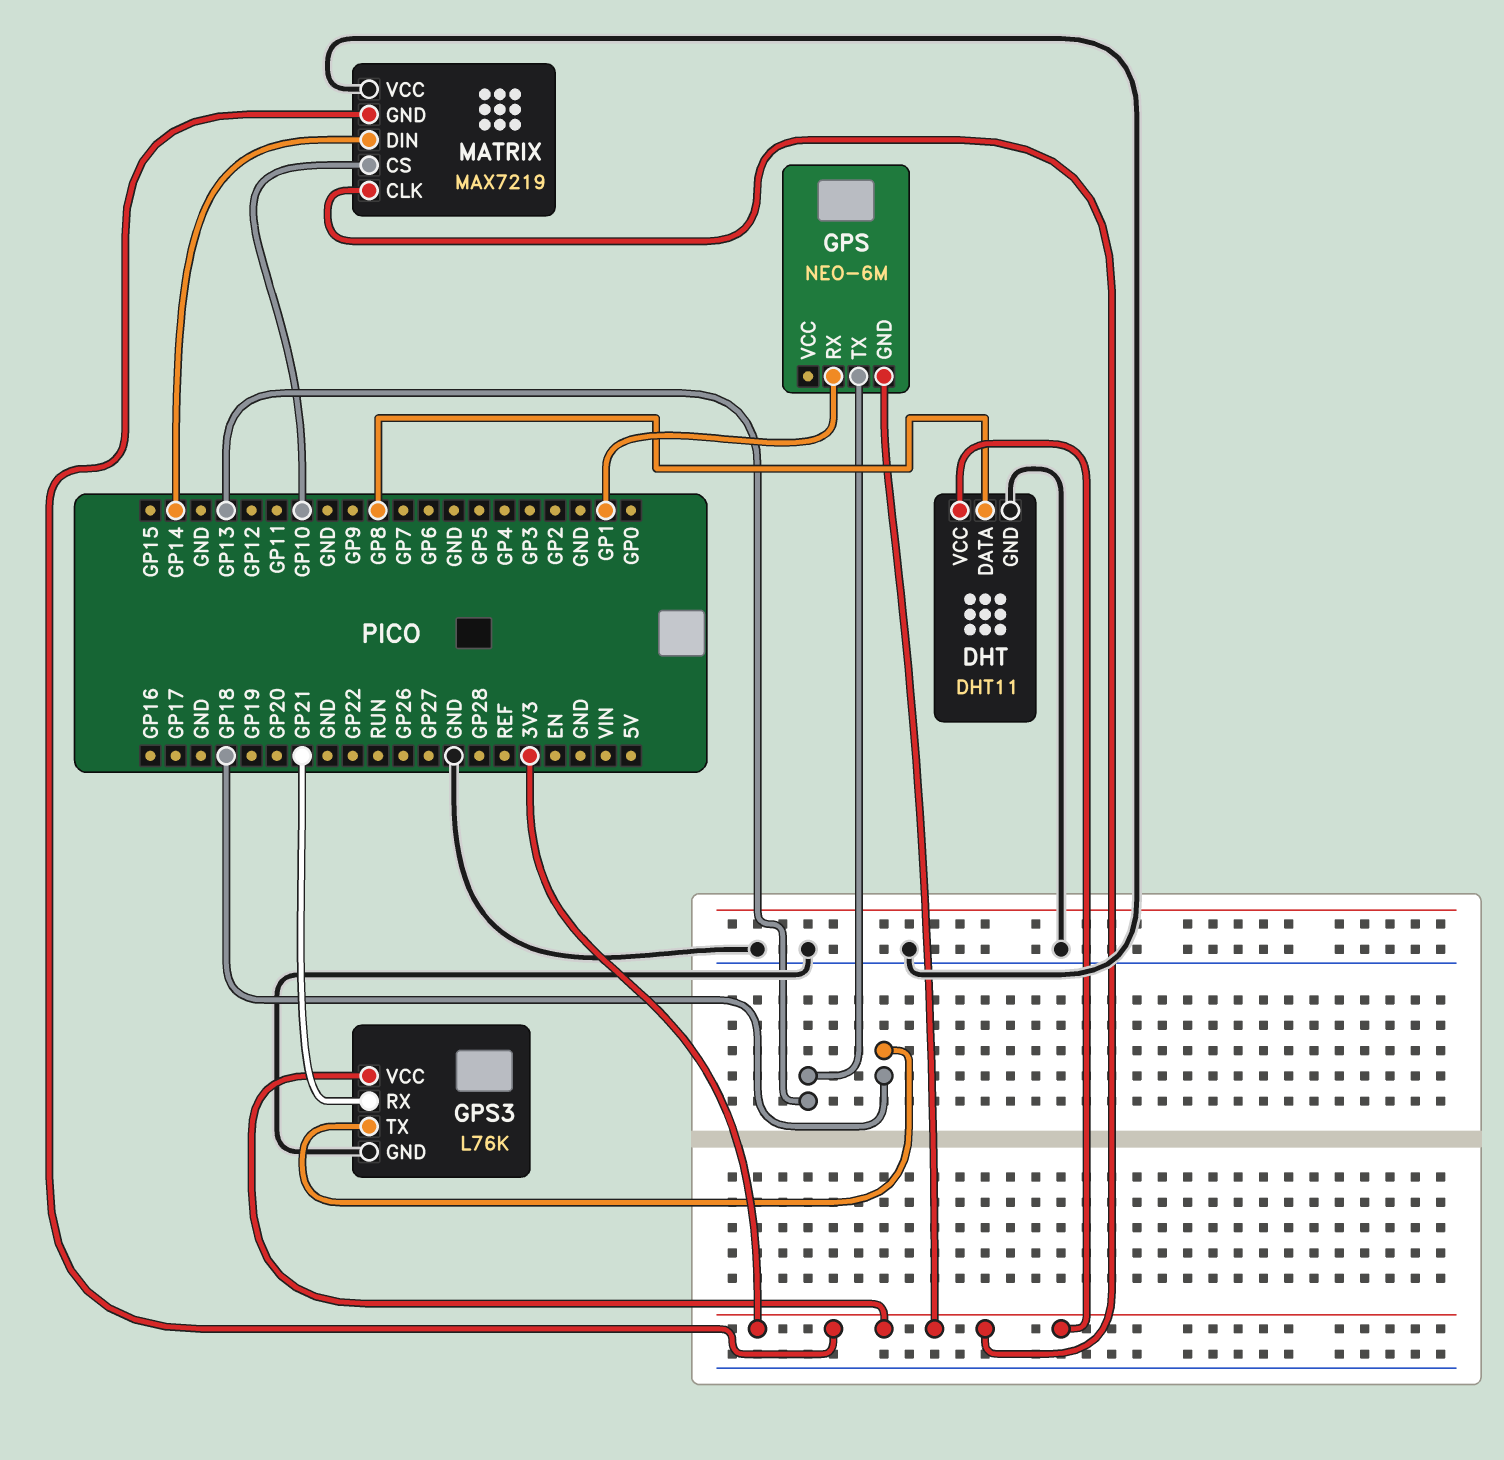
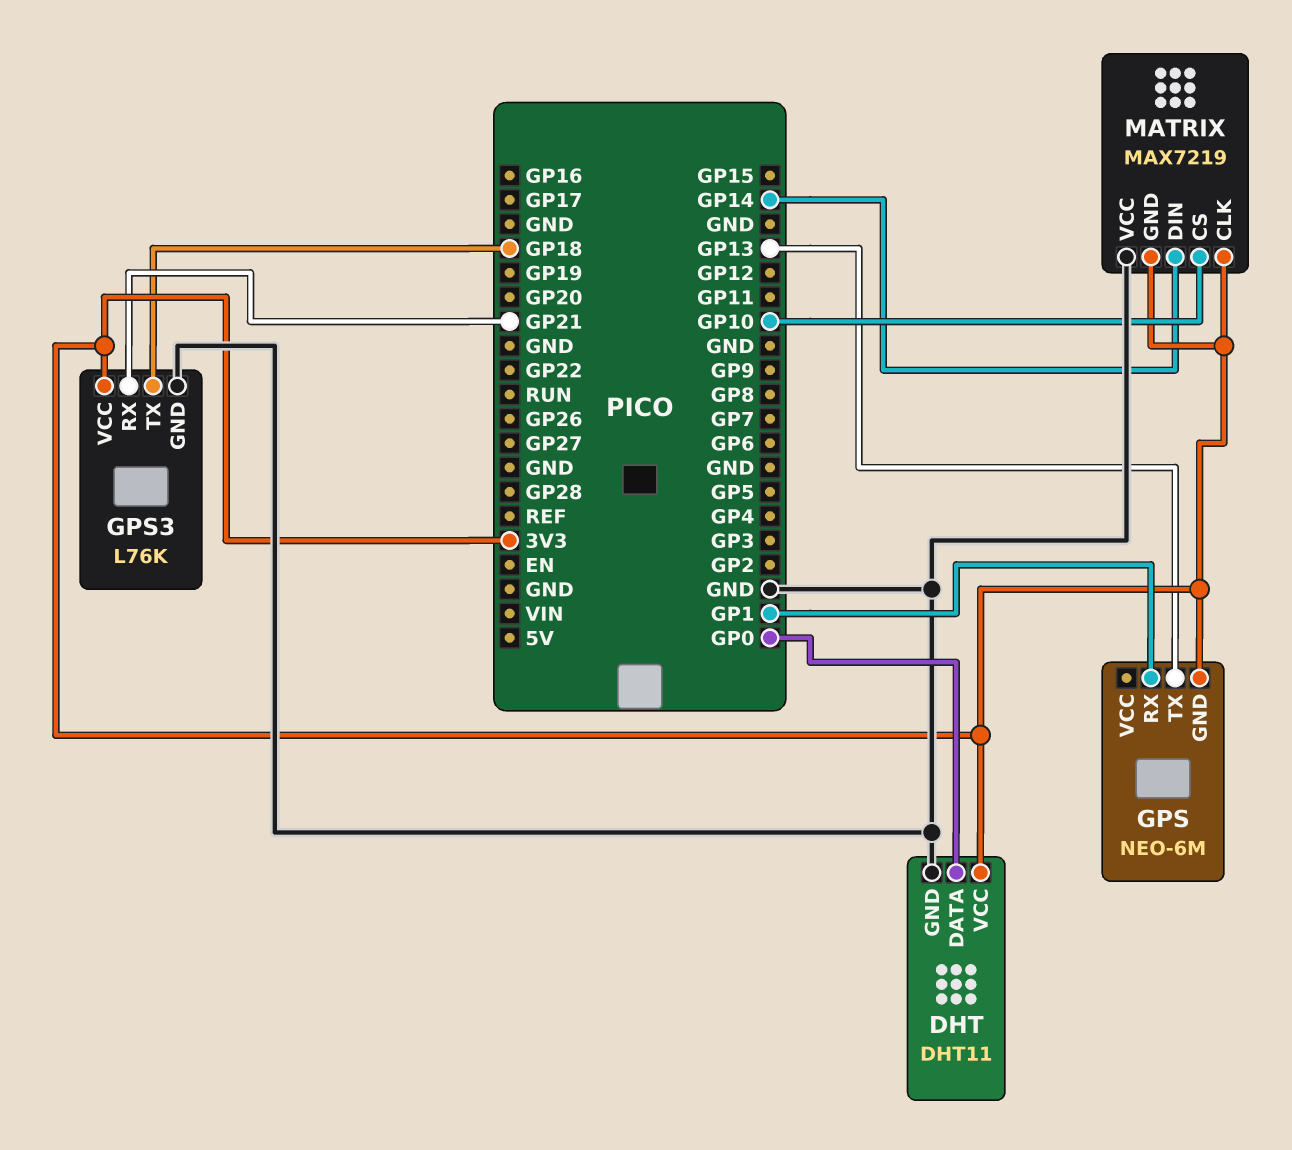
DHT pin DATA: GP8 -> GP0

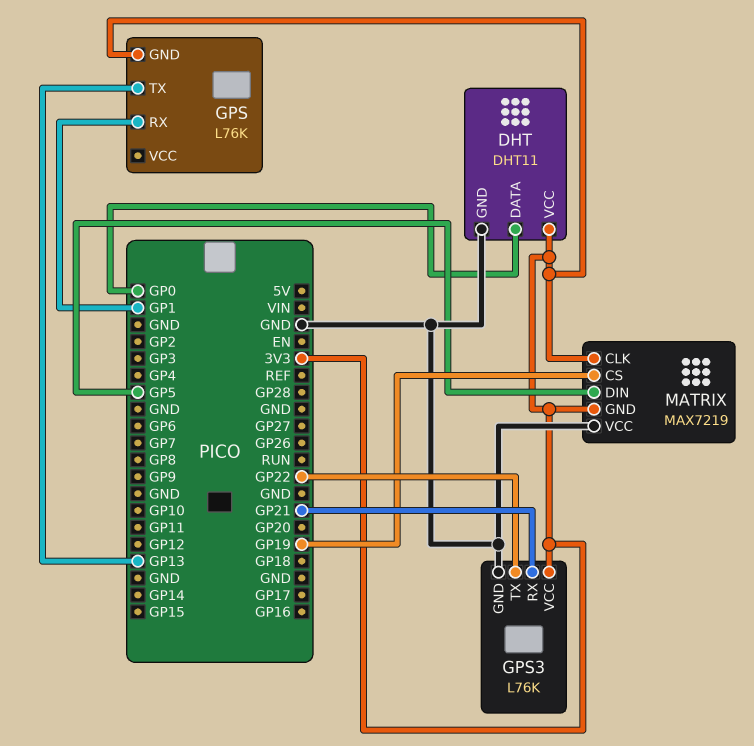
GPS: NEO-6M -> L76K
GPS3 pin TX: GP18 -> GP22
MATRIX pin CS: GP10 -> GP19
MATRIX pin DIN: GP14 -> GP5

